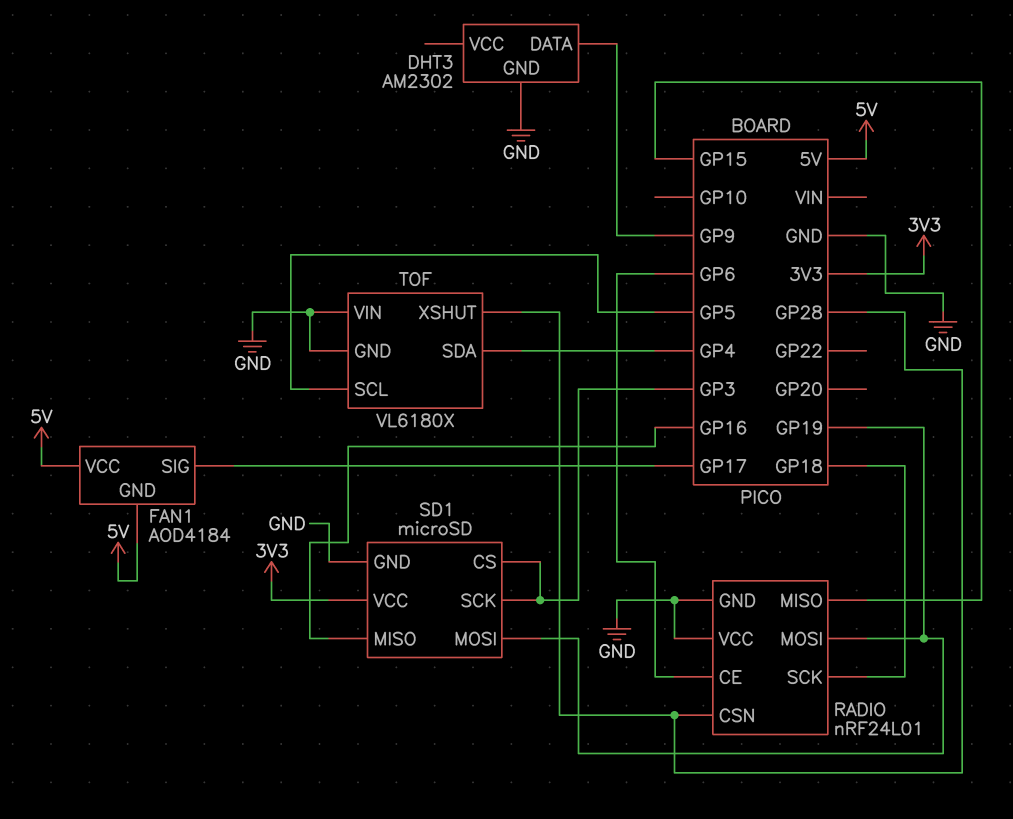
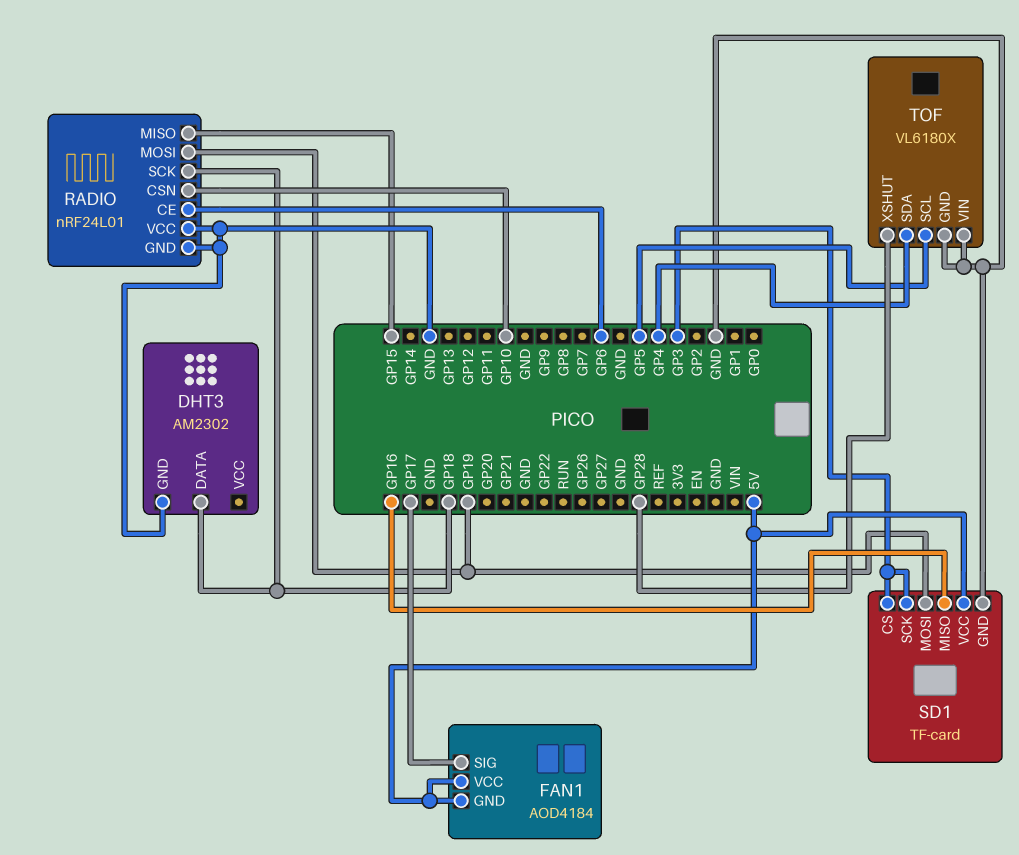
DHT3 pin DATA: GP9 -> GP18
RADIO pin CSN: GP28 -> GP10
SD1: microSD -> TF-card
SD1 pin VCC: 3V3 -> 5V

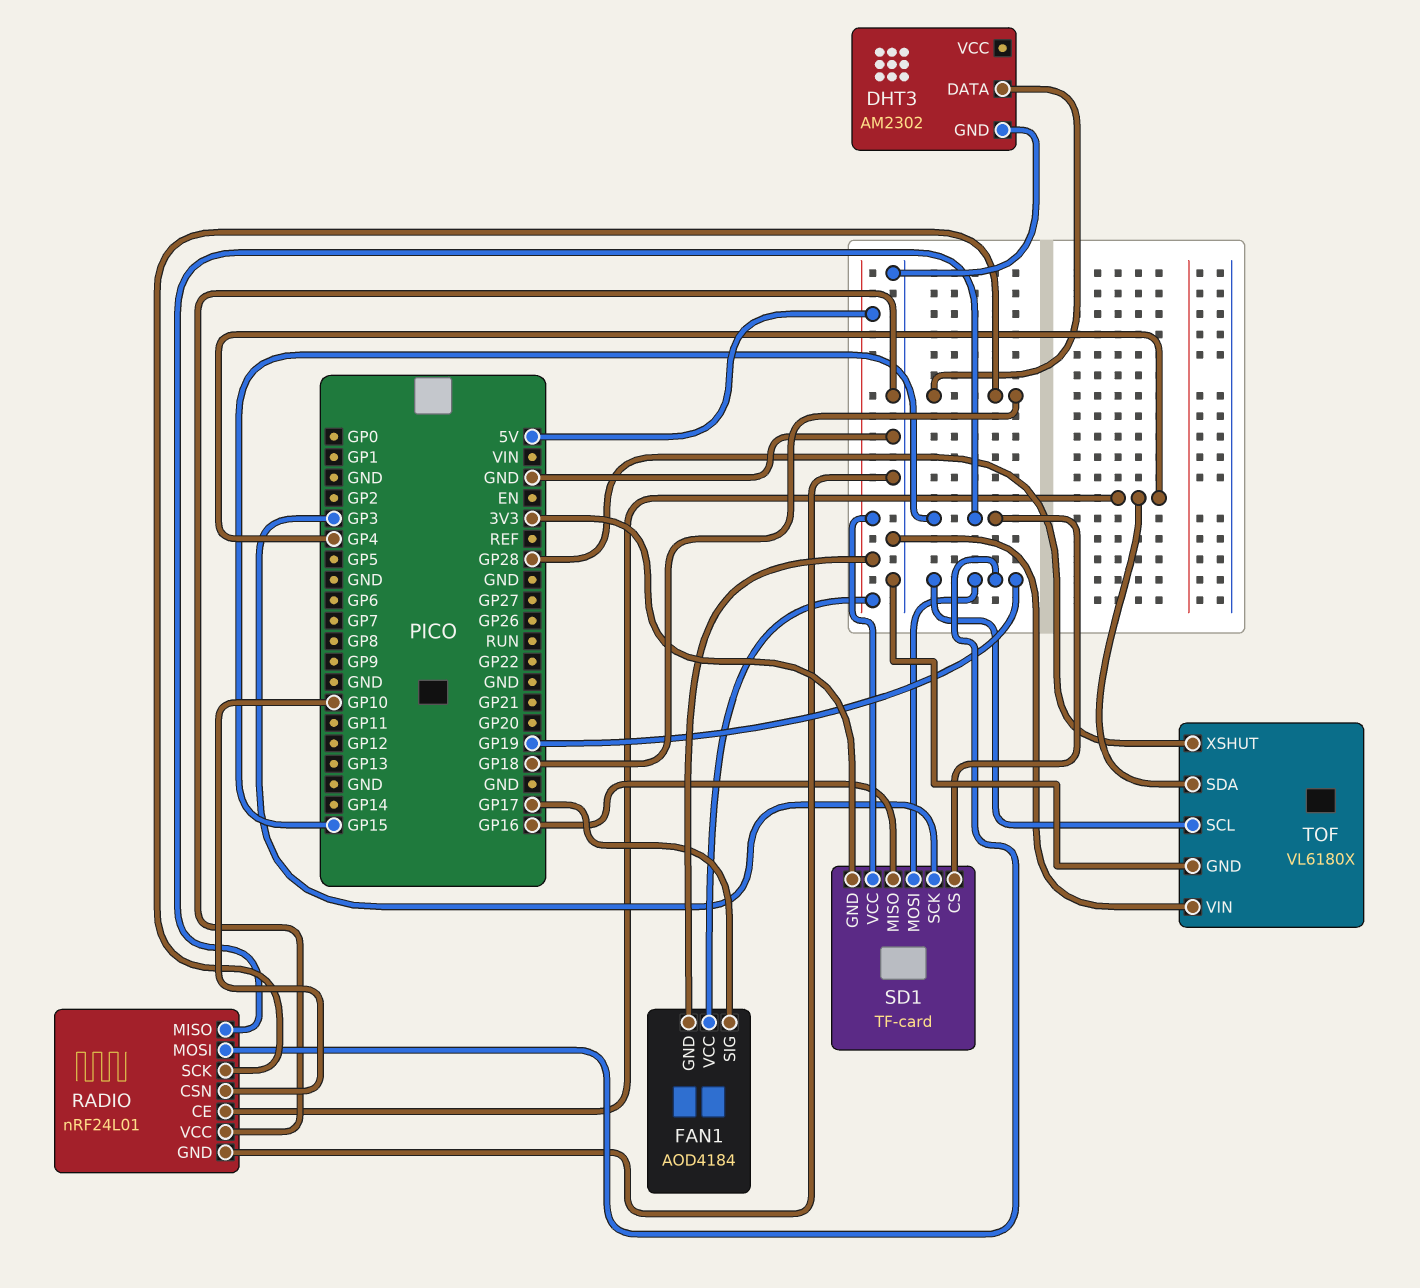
RADIO pin CE: GP6 -> GP4
SD1 pin CS: GP3 -> GP15
SD1 pin GND: GND -> 3V3
TOF pin SCL: GP5 -> GP19

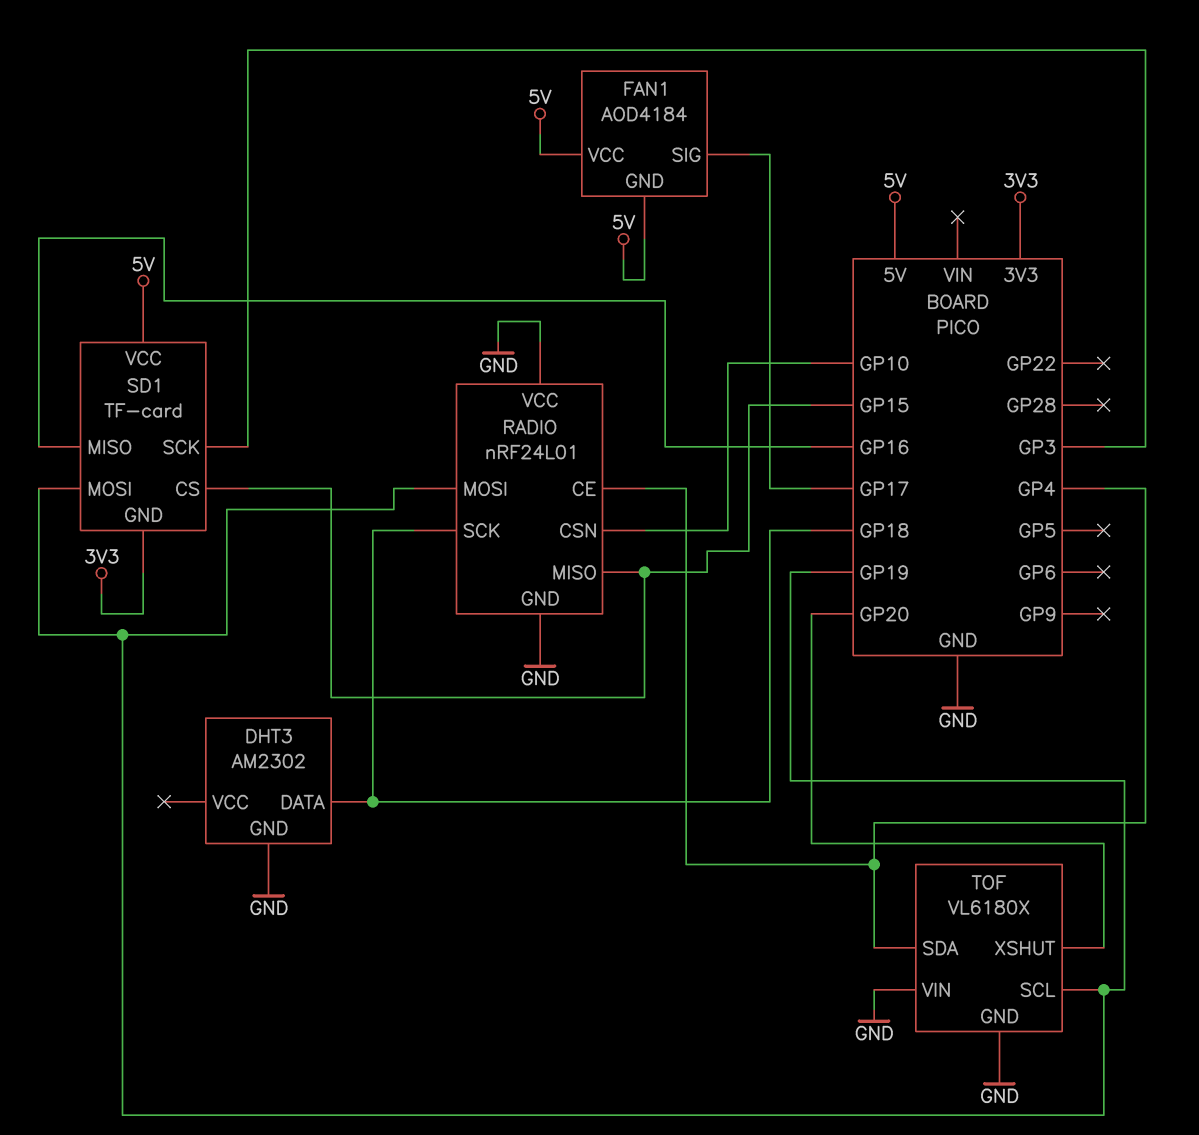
TOF pin XSHUT: GP28 -> GP20

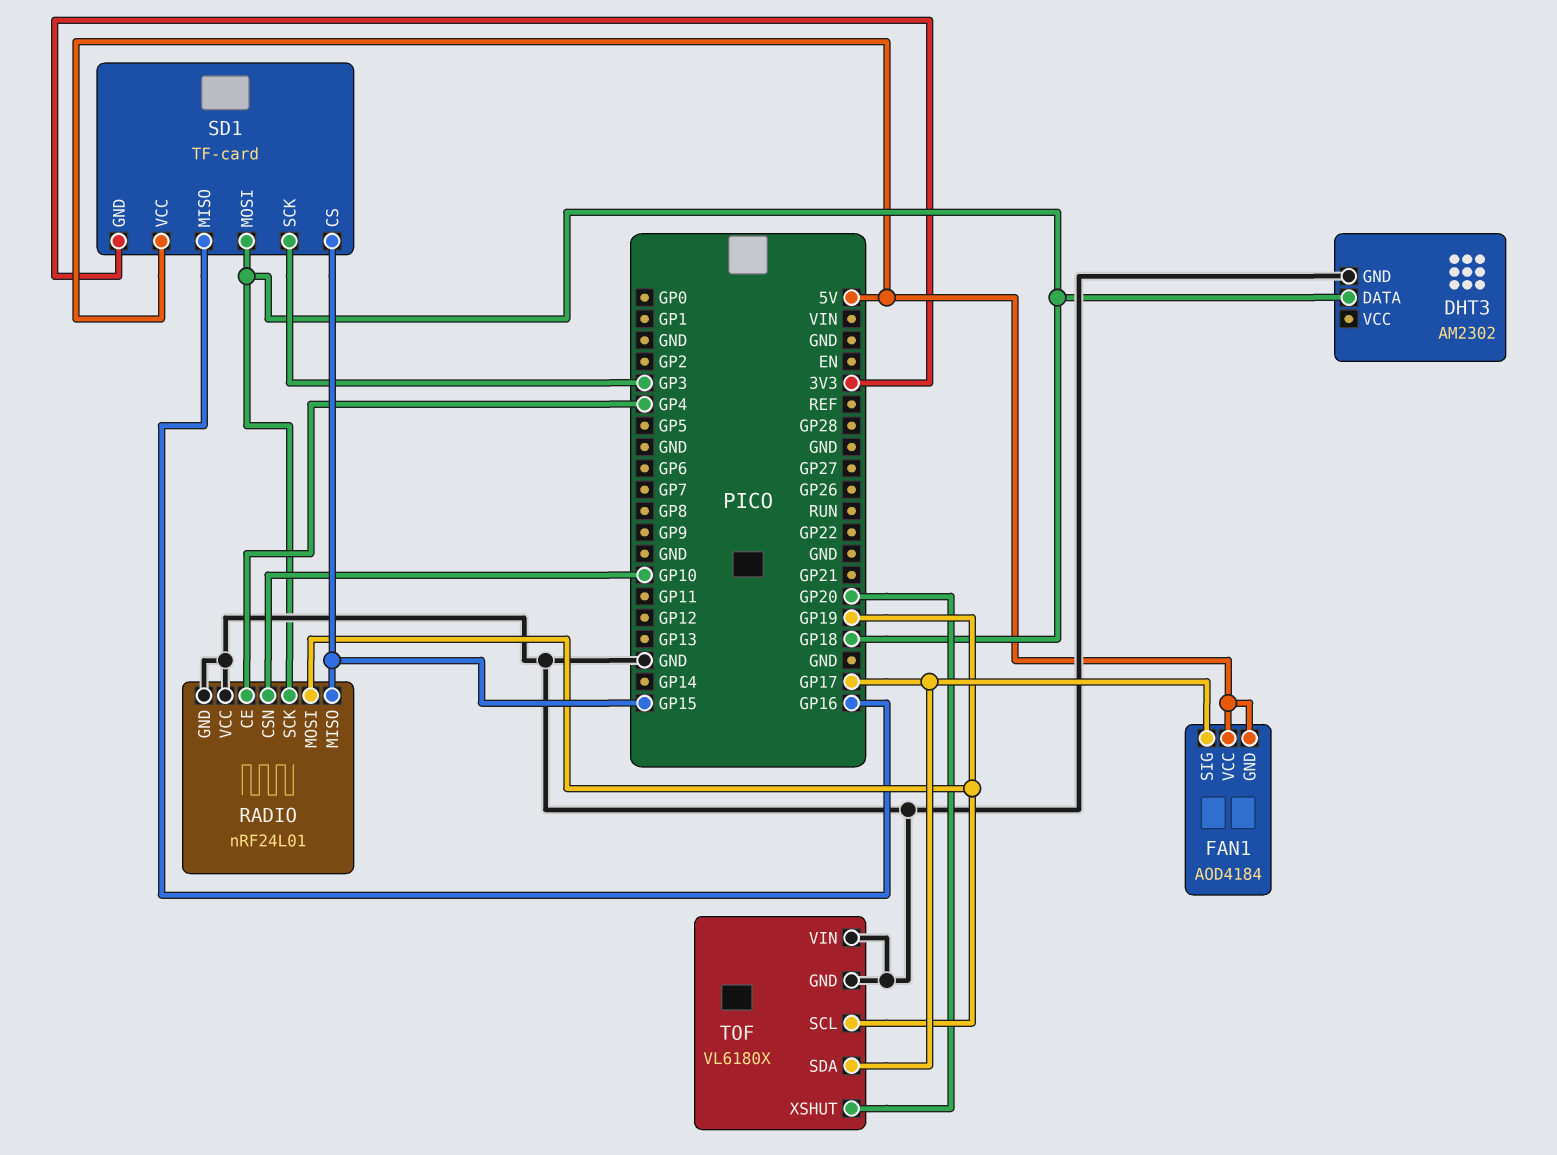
SD1 pin MOSI: GP19 -> GP18
TOF pin SDA: GP4 -> GP17

